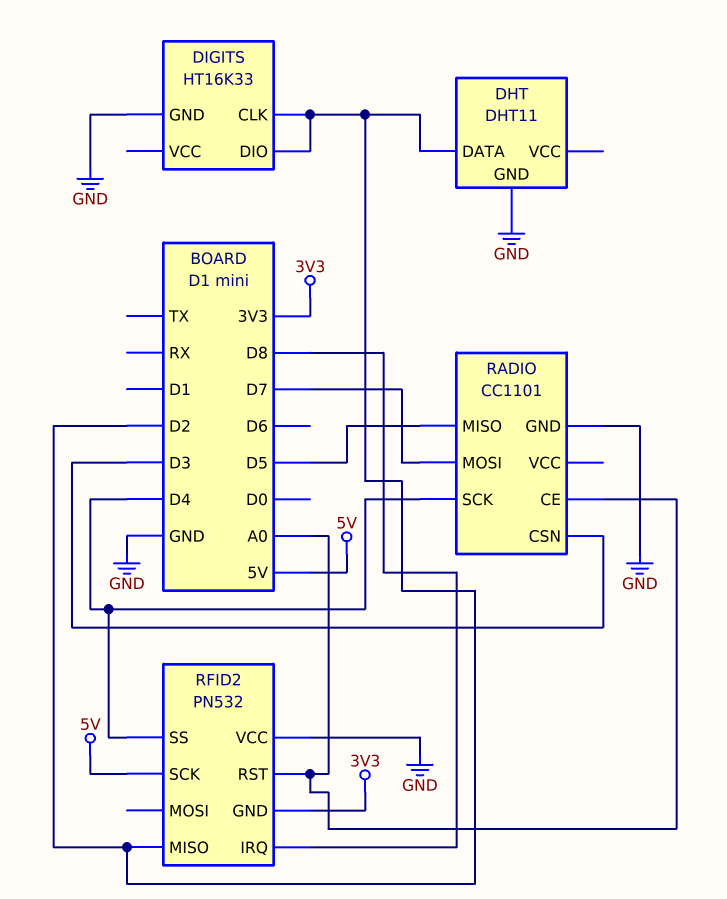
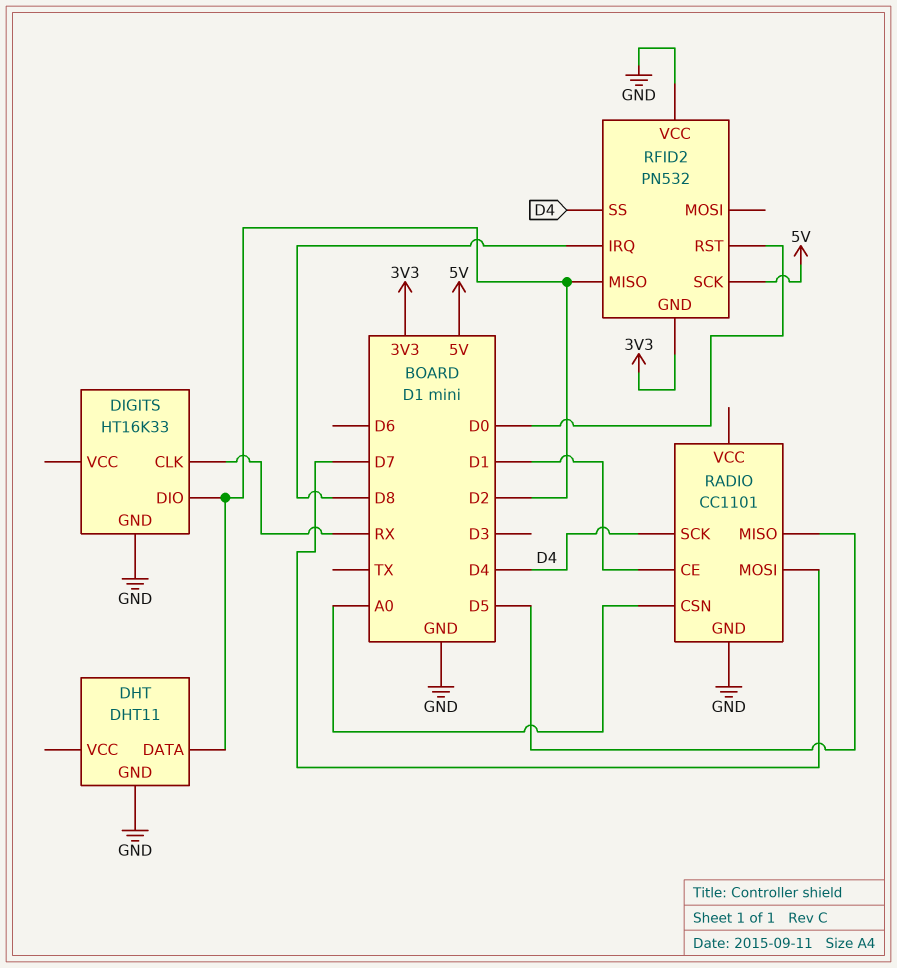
DIGITS pin CLK: D2 -> RX
RADIO pin CE: A0 -> D1
RADIO pin CSN: D3 -> A0
RFID2 pin RST: A0 -> D0

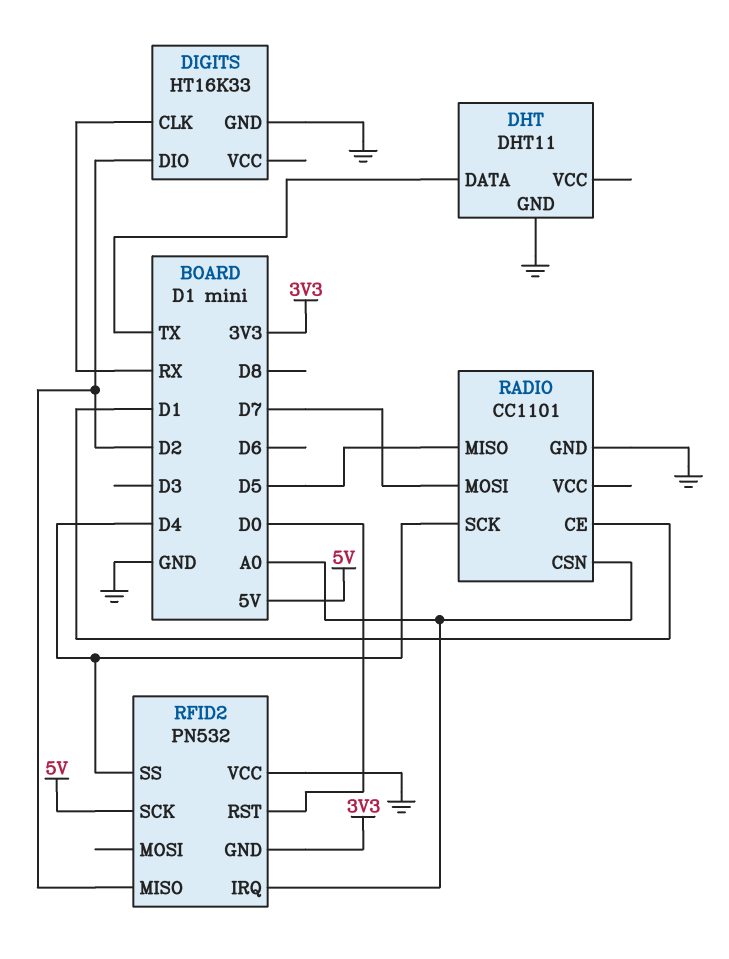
DHT pin DATA: D2 -> TX
RFID2 pin IRQ: D8 -> A0

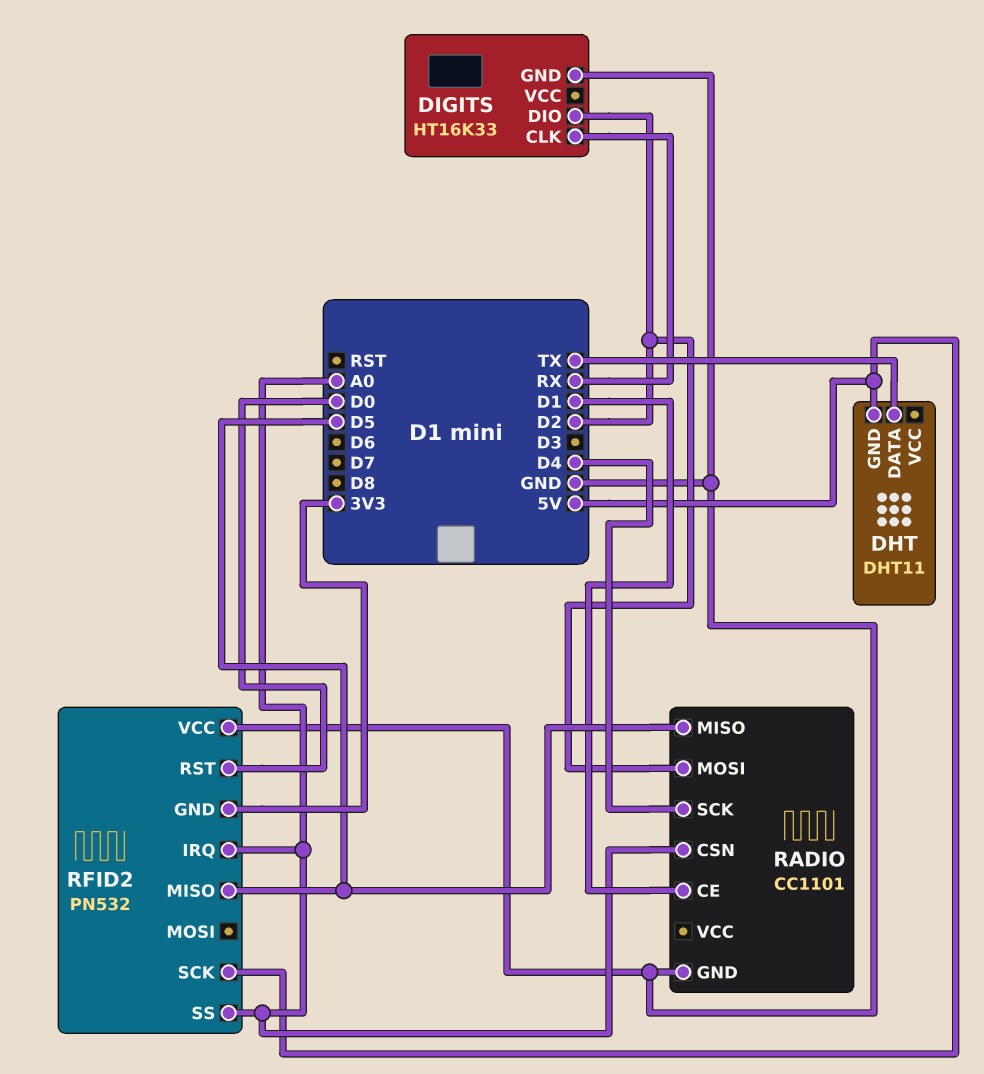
DHT pin GND: GND -> 5V
RADIO pin MOSI: D7 -> D2
RFID2 pin MISO: D2 -> D5
RFID2 pin SS: D4 -> A0

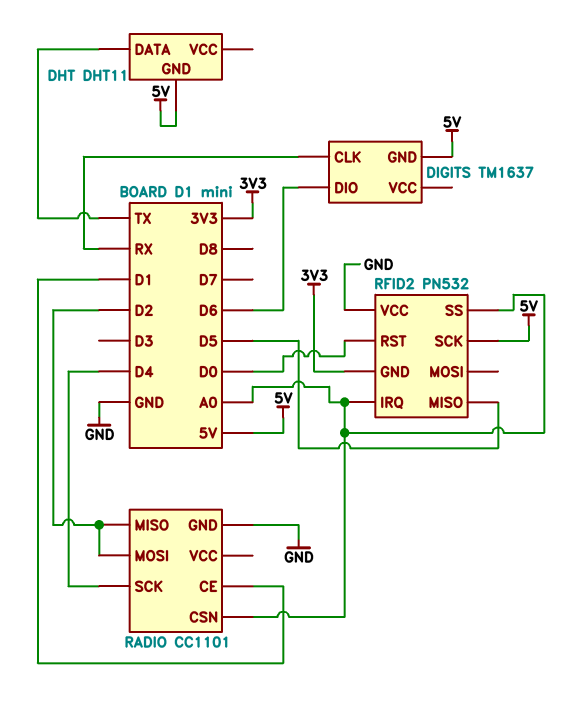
DIGITS: HT16K33 -> TM1637
DIGITS pin DIO: D2 -> D6
DIGITS pin GND: GND -> 5V
RADIO pin MISO: D5 -> D2

